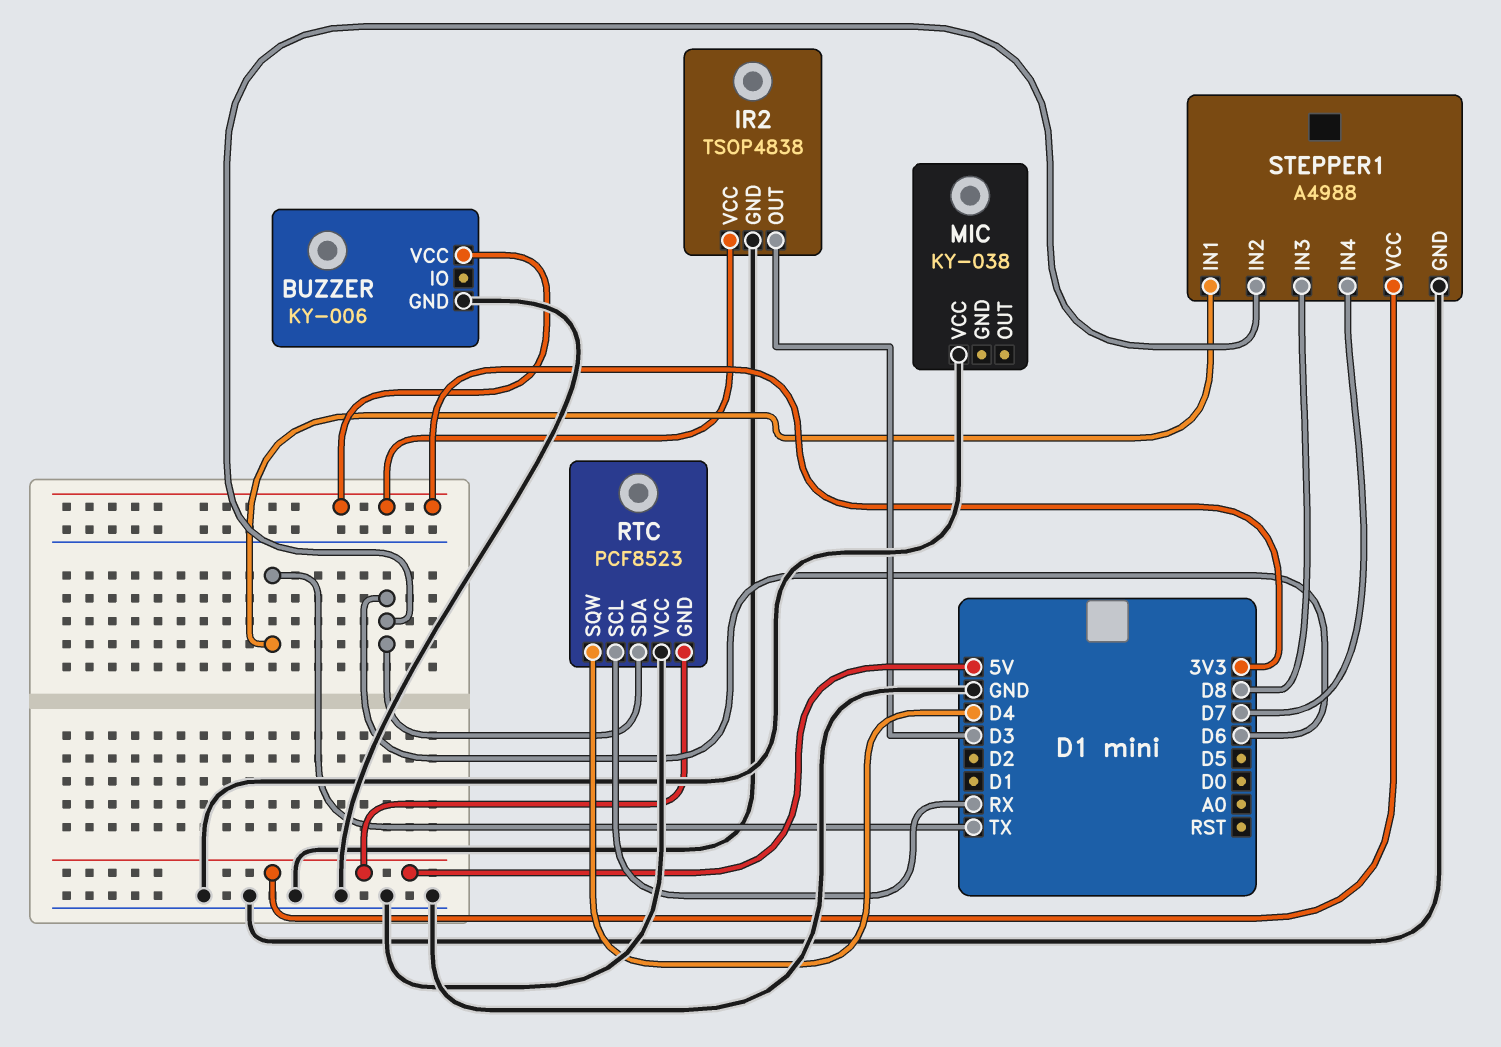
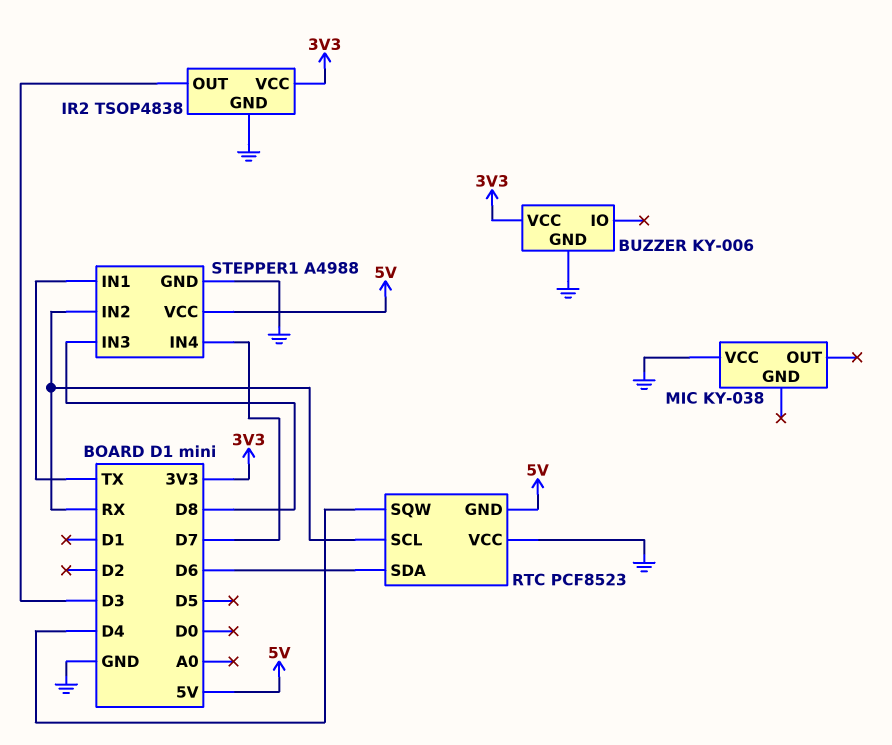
STEPPER1 pin IN2: D6 -> RX

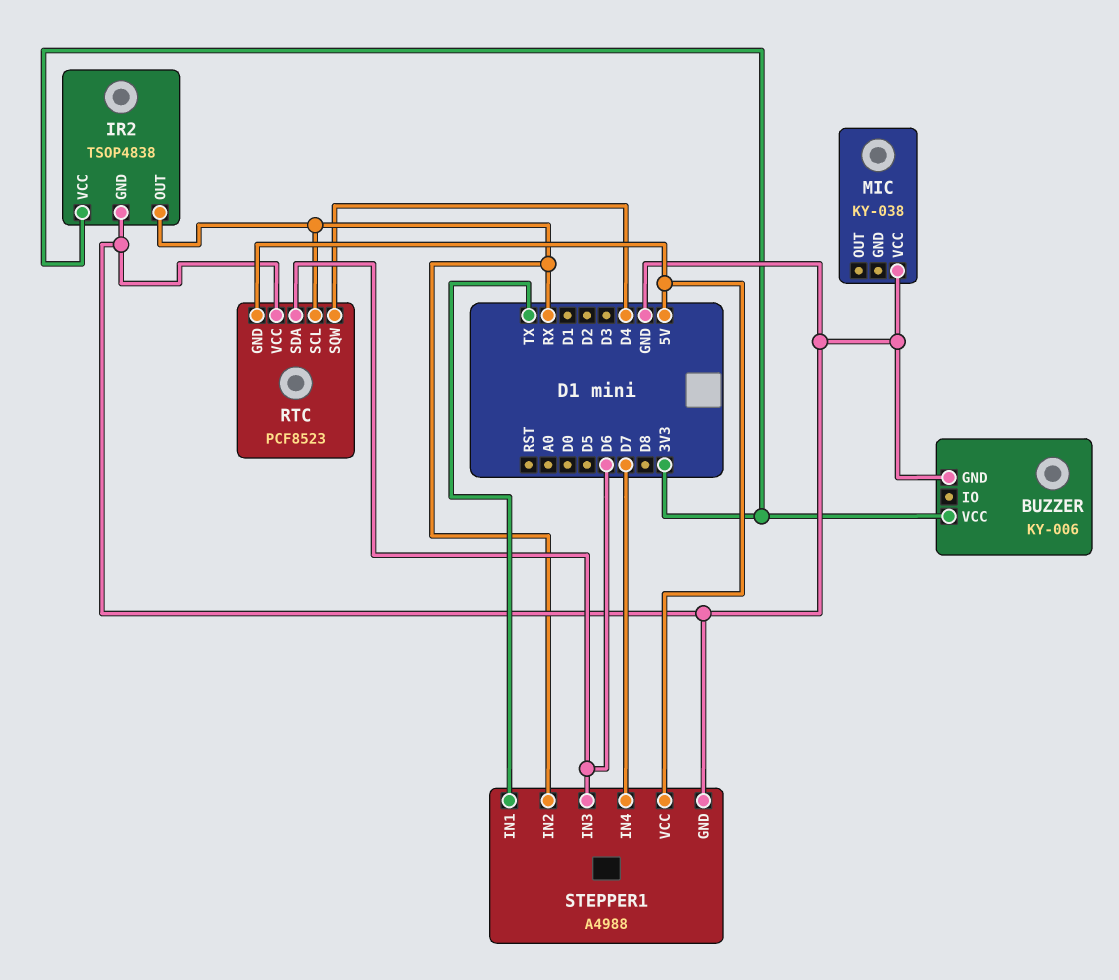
IR2 pin OUT: D3 -> RX
STEPPER1 pin IN3: D8 -> D6

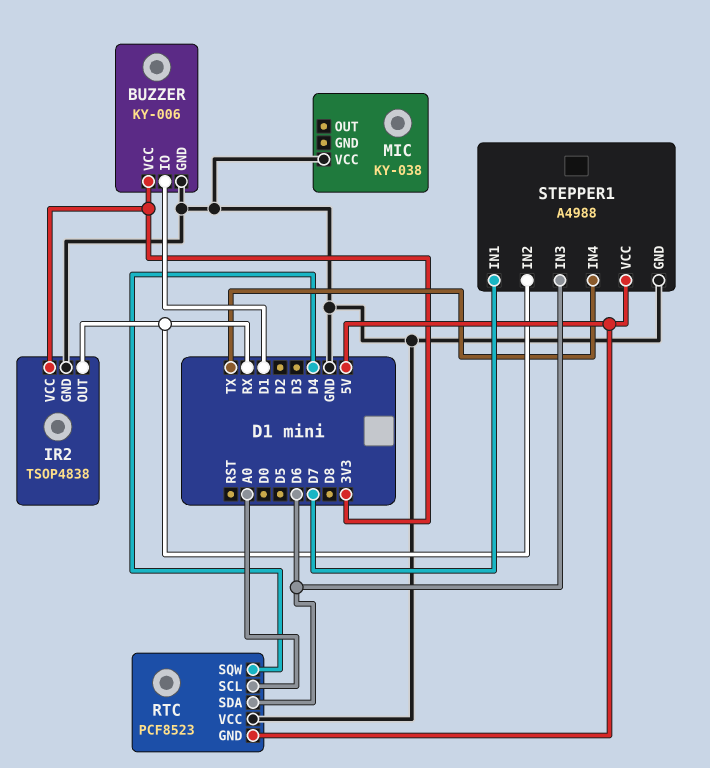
BUZZER pin IO: none -> D1
RTC pin SCL: RX -> A0
STEPPER1 pin IN1: TX -> D7
STEPPER1 pin IN4: D7 -> TX

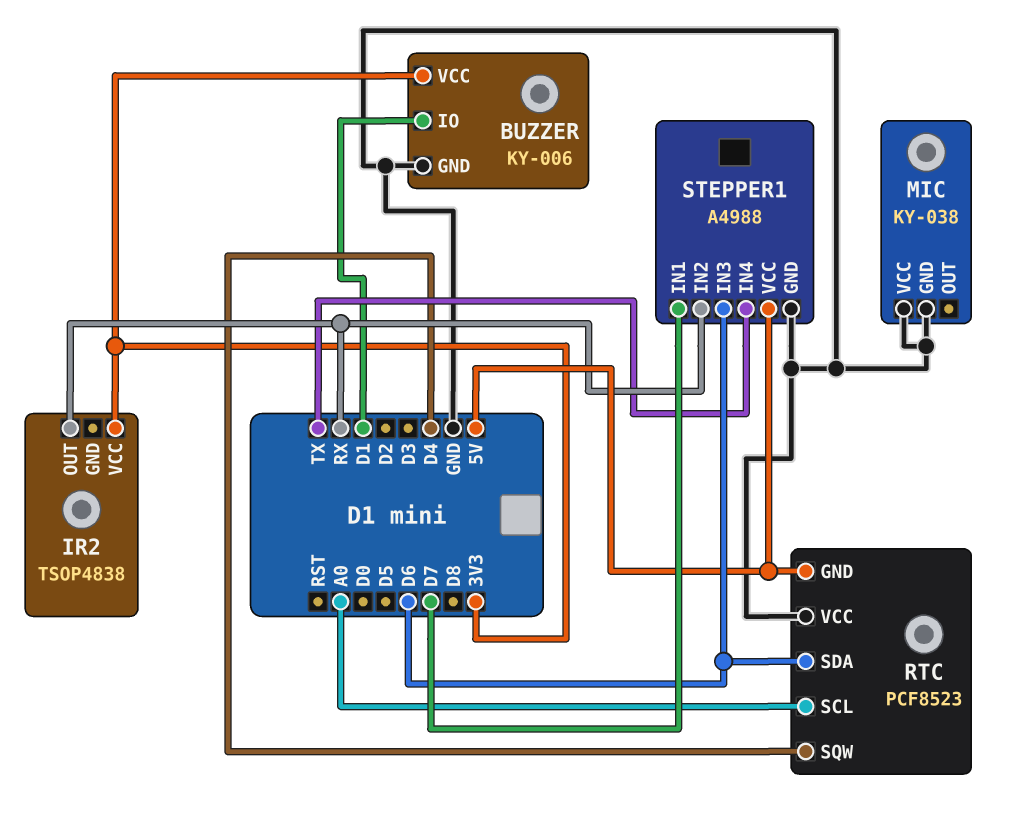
IR2 pin GND: GND -> none
MIC pin GND: none -> GND

